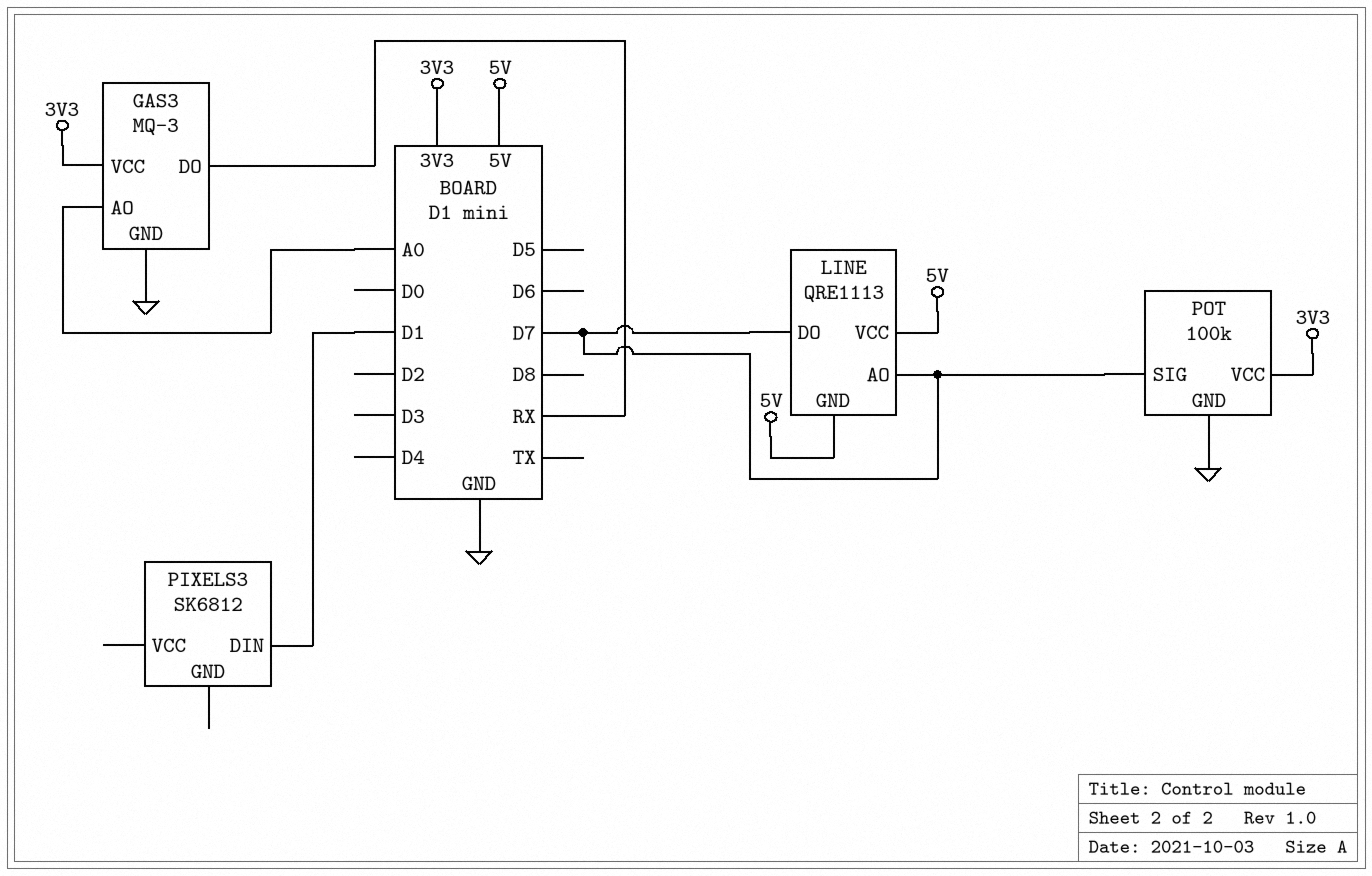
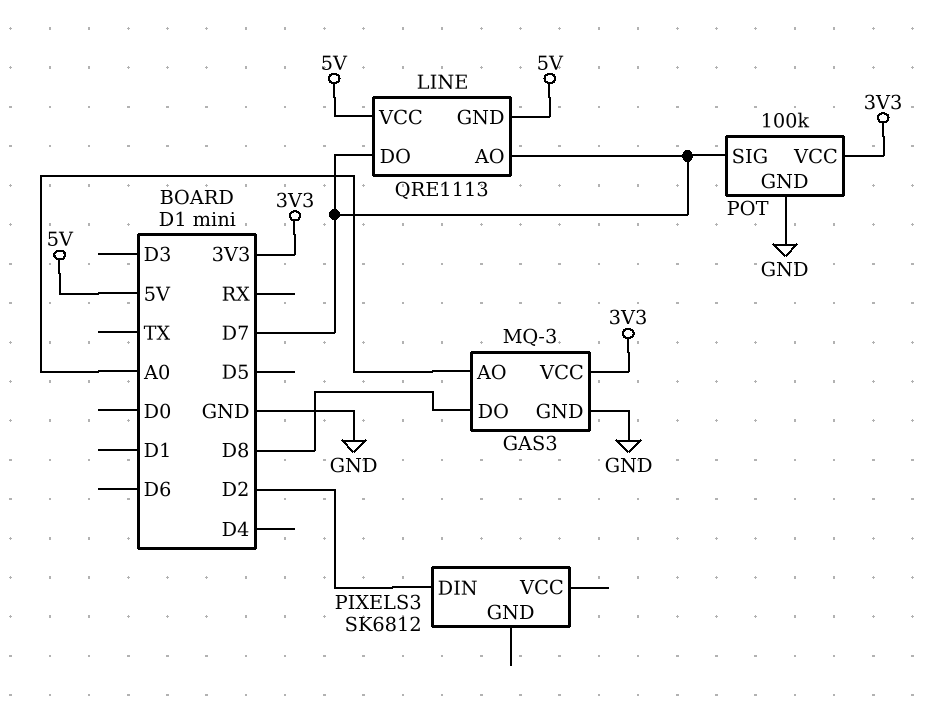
GAS3 pin DO: RX -> D8
PIXELS3 pin DIN: D1 -> D2

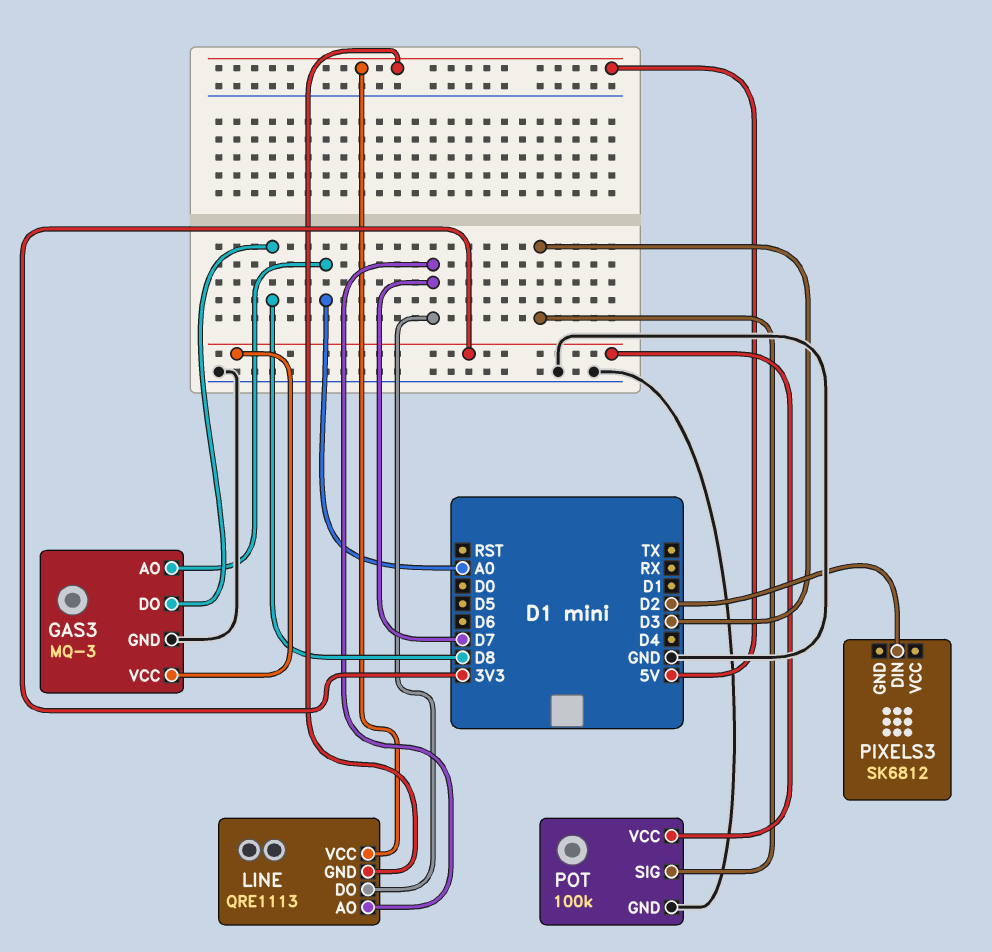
POT pin SIG: D7 -> D3

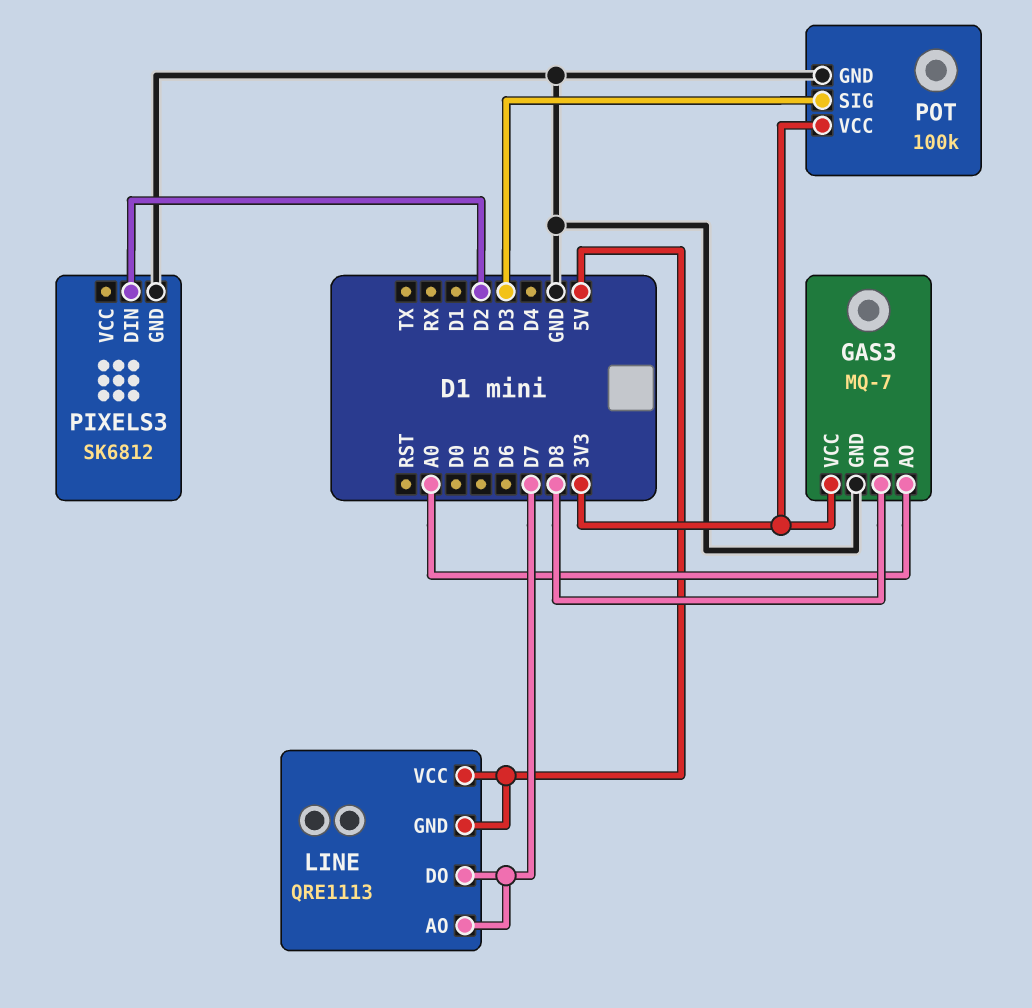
GAS3: MQ-3 -> MQ-7
PIXELS3 pin GND: none -> GND

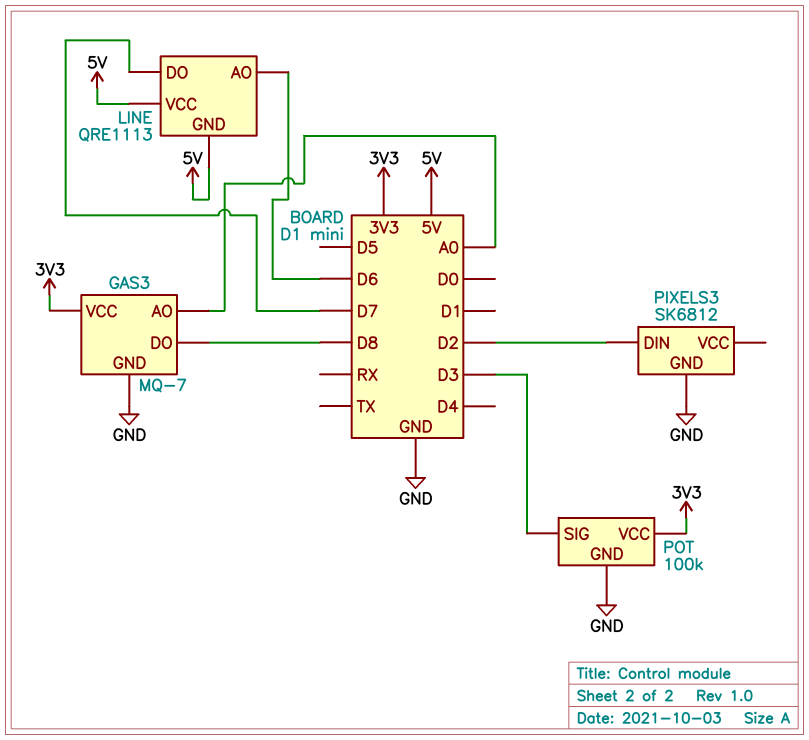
LINE pin AO: D7 -> D6

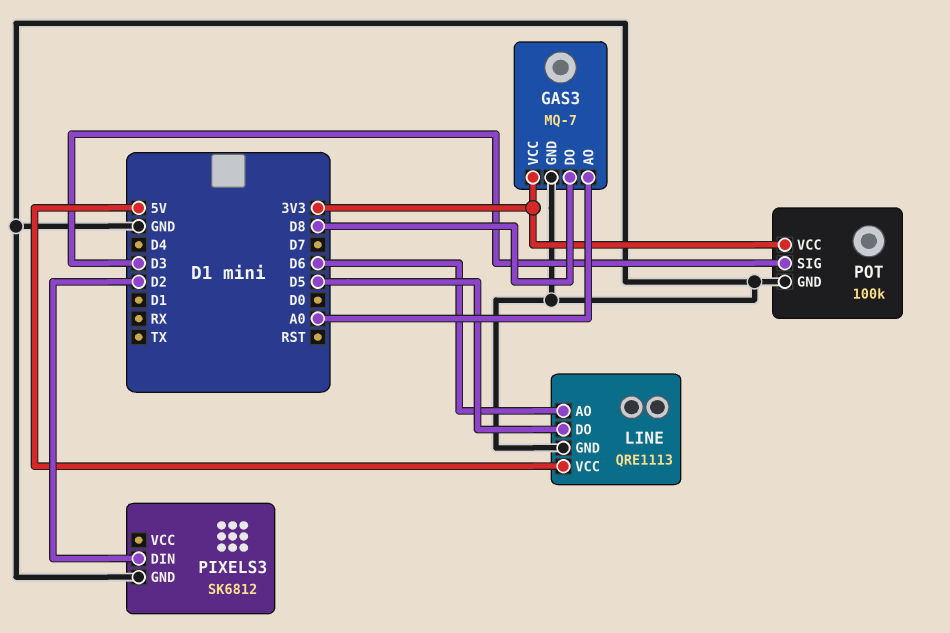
LINE pin DO: D7 -> D5
LINE pin GND: 5V -> GND

